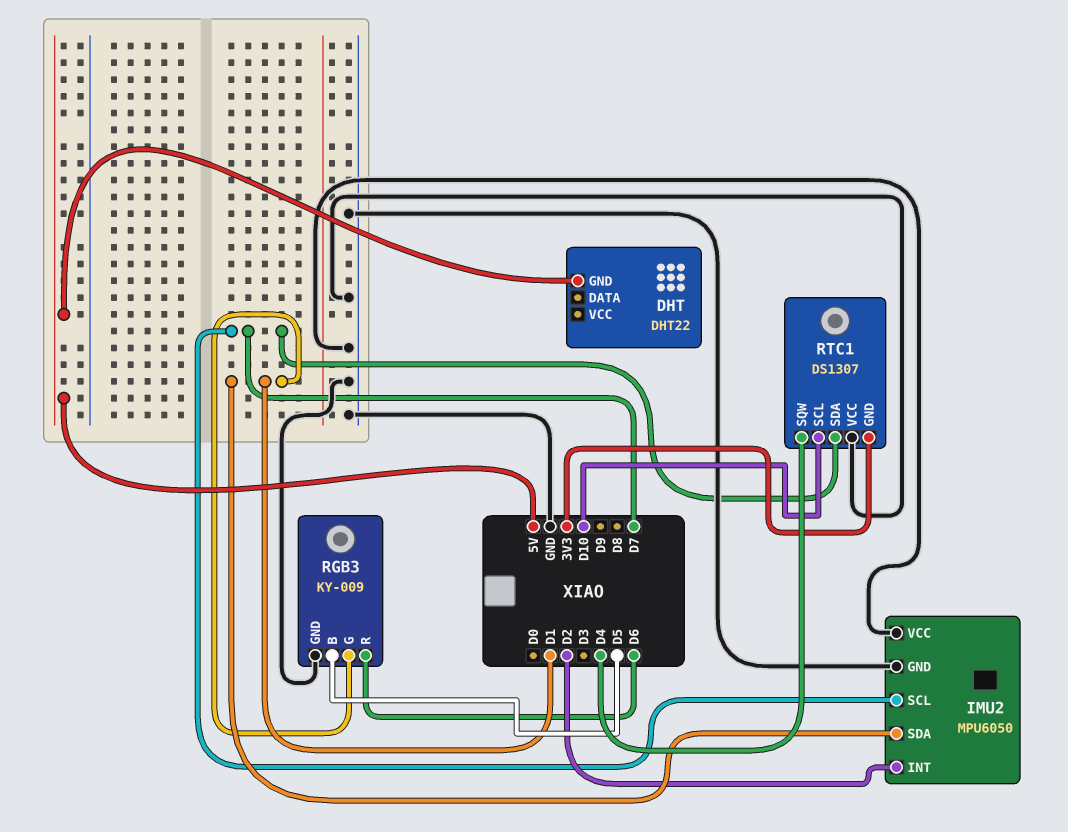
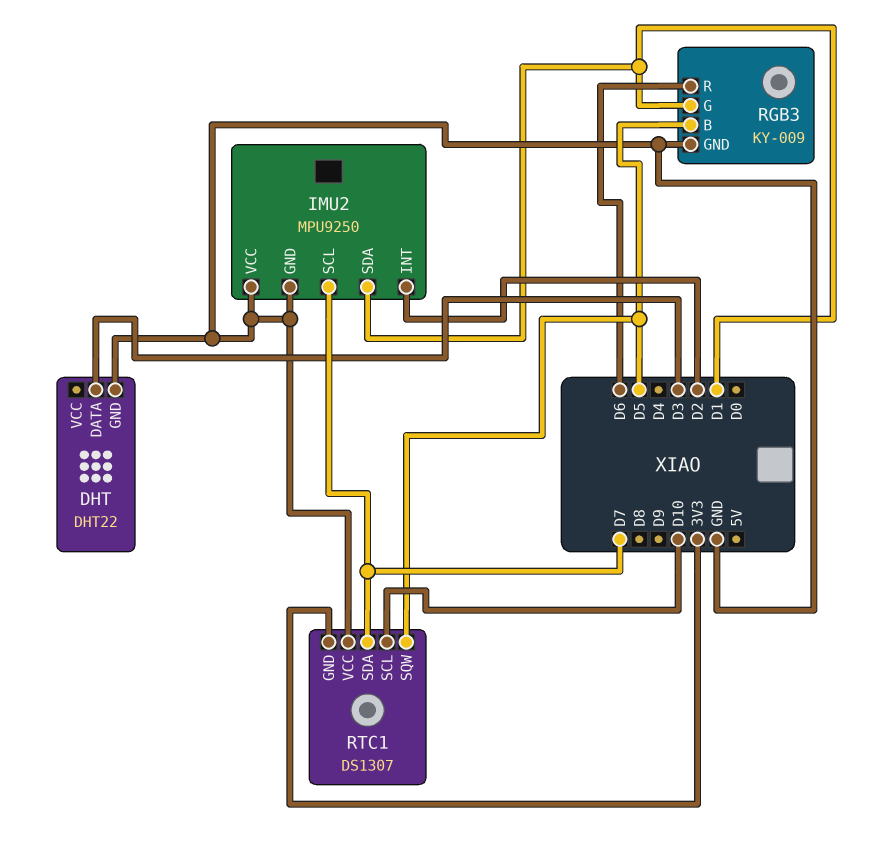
DHT pin DATA: none -> D3
DHT pin GND: 5V -> GND
IMU2: MPU6050 -> MPU9250
RTC1 pin SQW: D4 -> D5

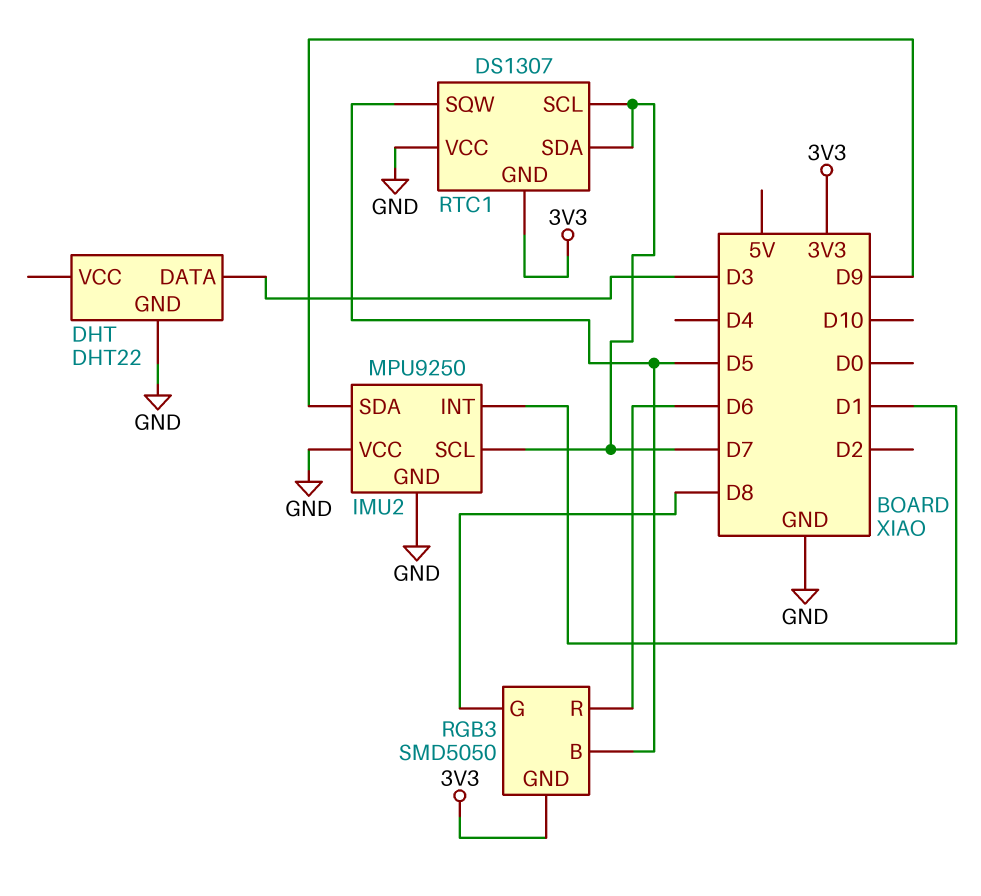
IMU2 pin INT: D2 -> D1
IMU2 pin SDA: D1 -> D9
RGB3: KY-009 -> SMD5050
RGB3 pin G: D1 -> D8
RGB3 pin GND: GND -> 3V3
RTC1 pin SCL: D10 -> D7

